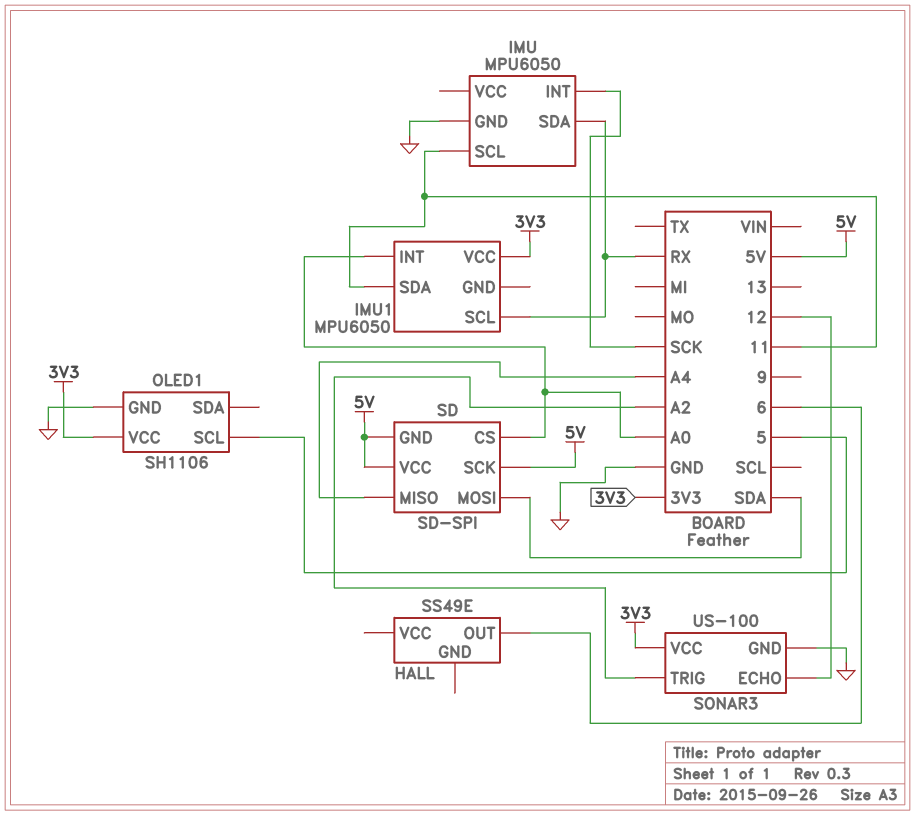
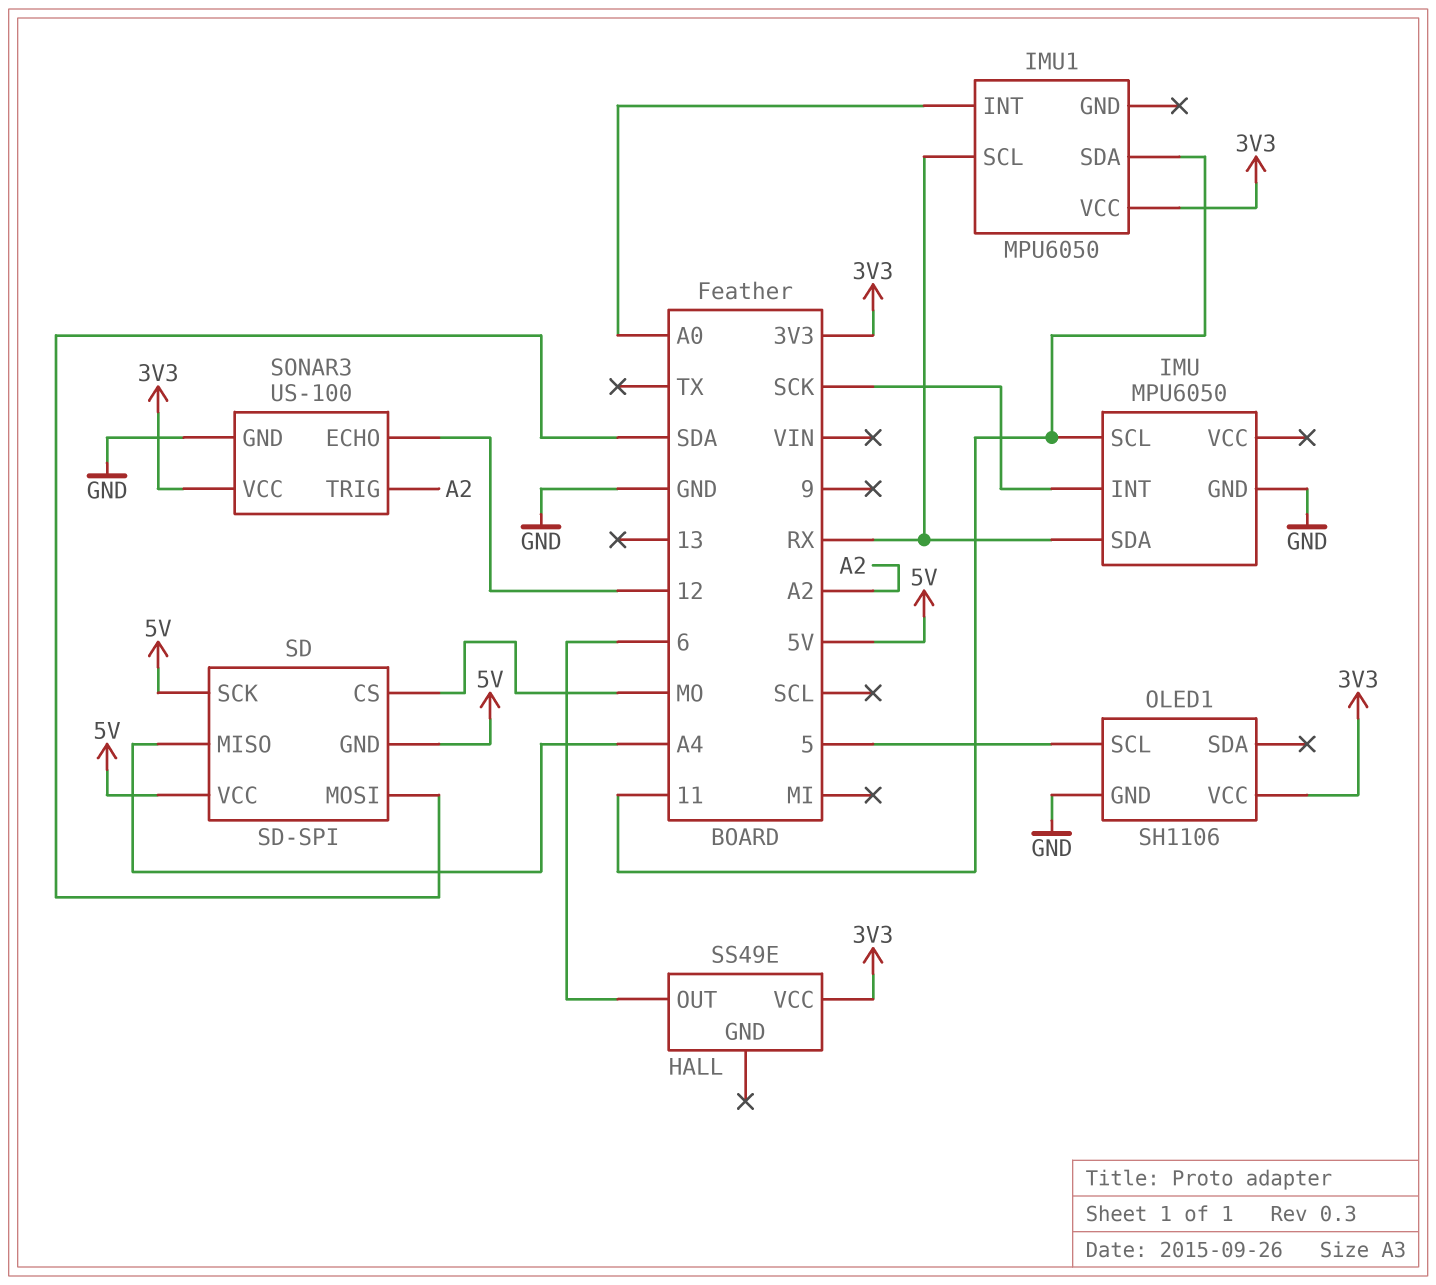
HALL pin VCC: none -> 3V3
SD pin CS: A0 -> MO

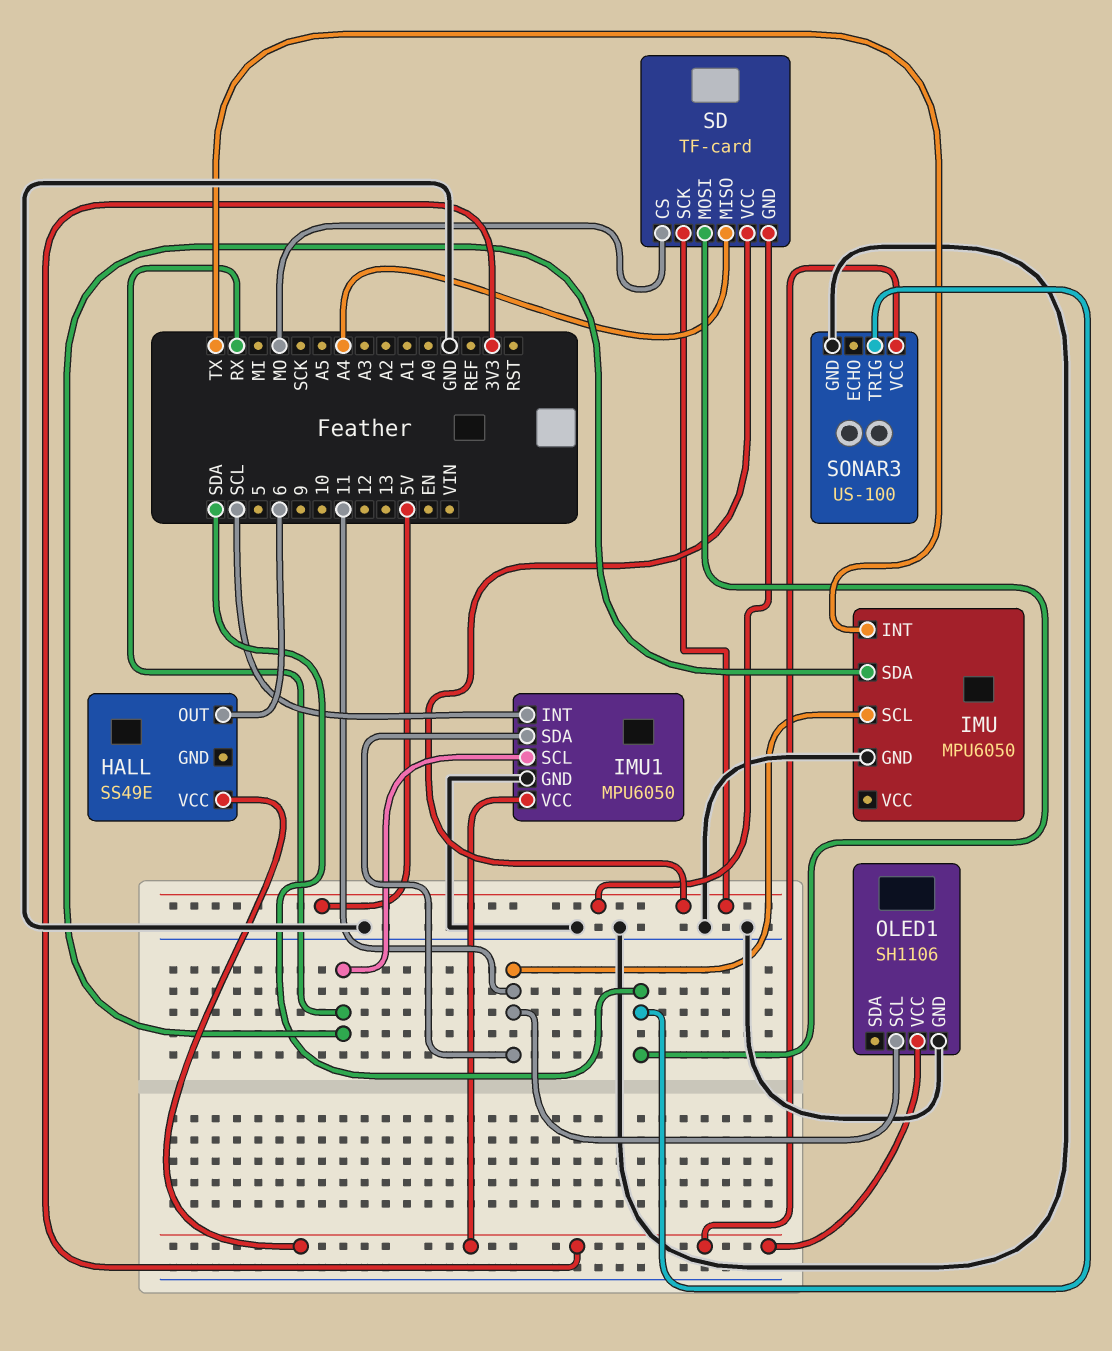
IMU pin INT: SCK -> TX
IMU1 pin GND: none -> GND
IMU1 pin INT: A0 -> SCL
OLED1 pin SCL: 5 -> 11
SD: SD-SPI -> TF-card
SONAR3 pin ECHO: 12 -> none
SONAR3 pin TRIG: A2 -> SDA

